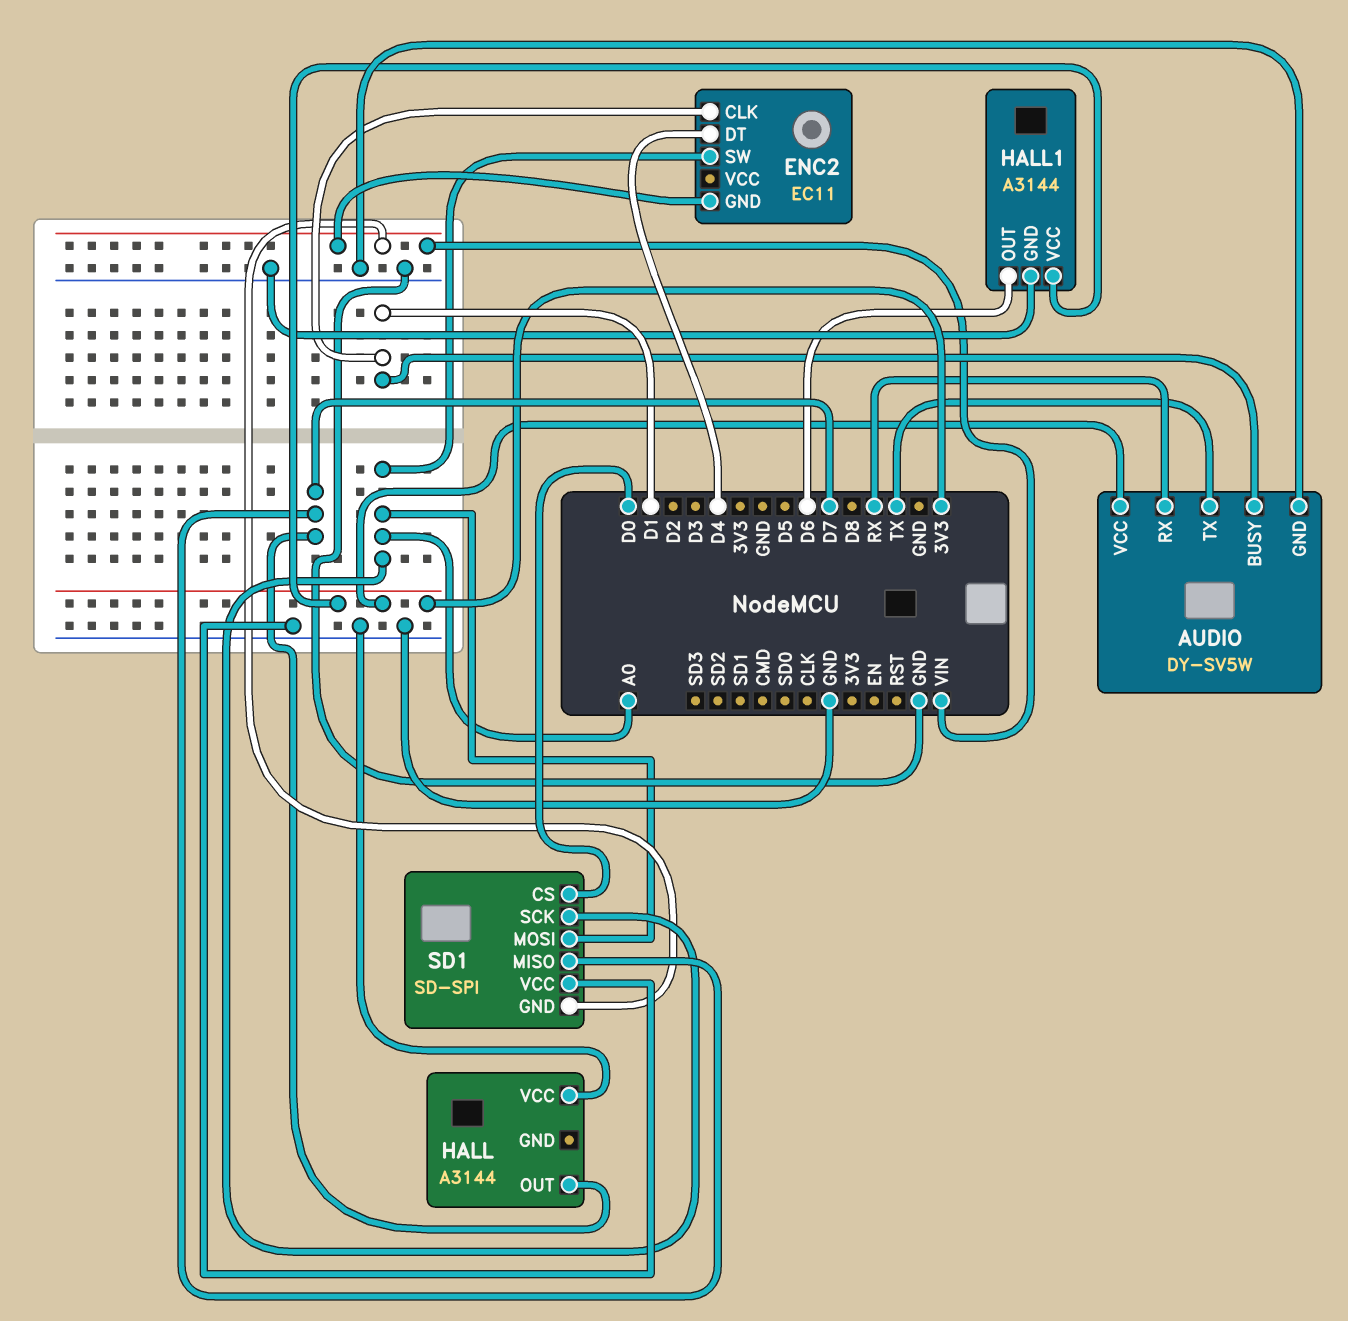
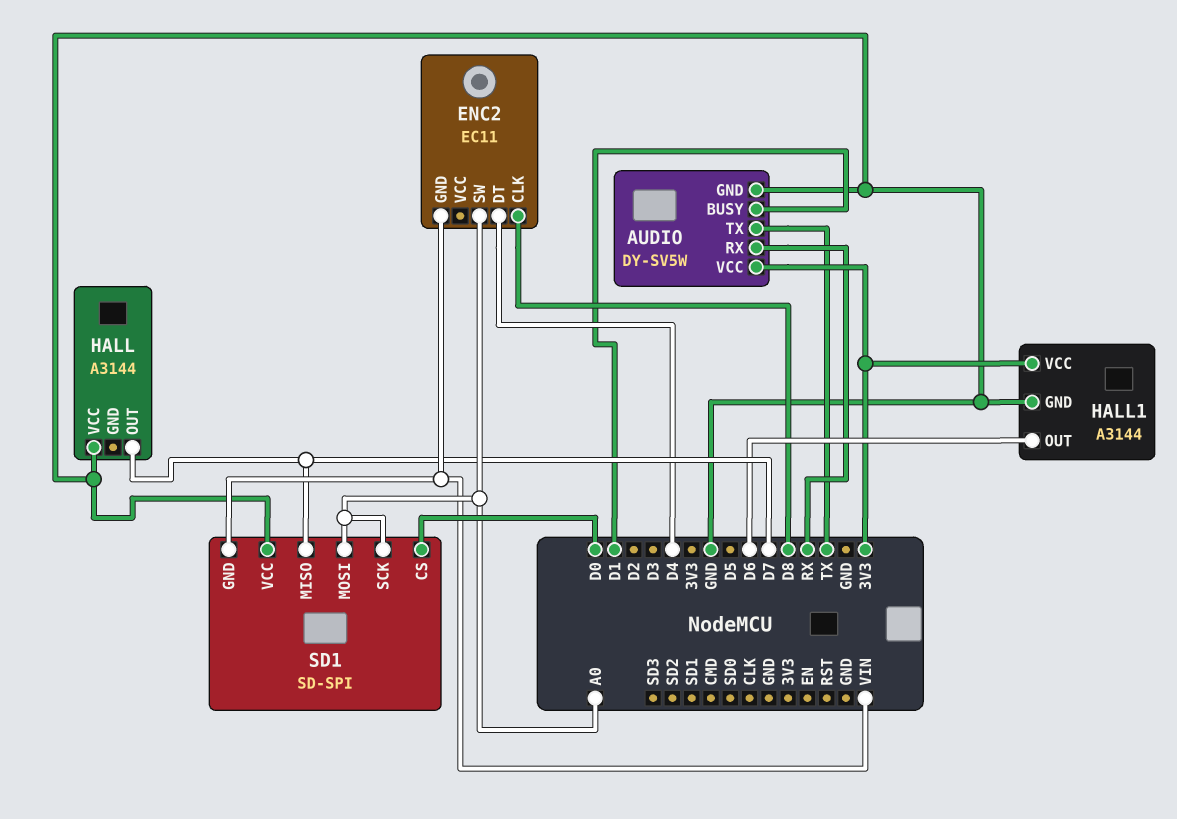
ENC2 pin CLK: D1 -> D8

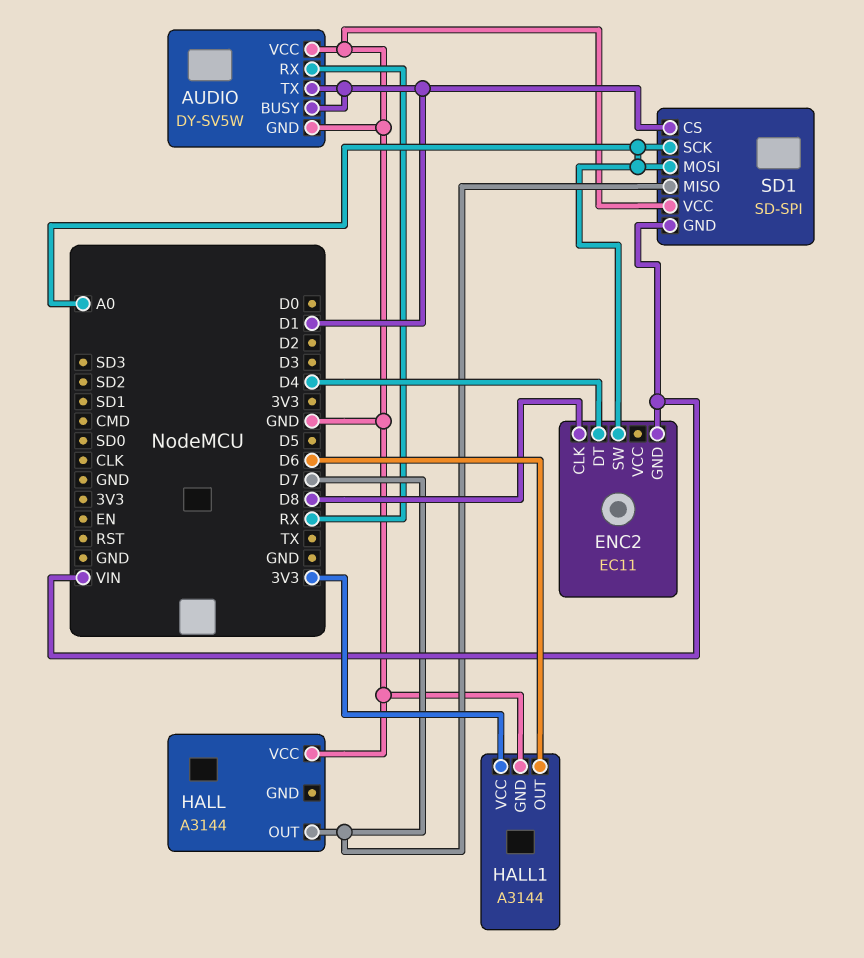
AUDIO pin TX: TX -> D1
AUDIO pin VCC: 3V3 -> GND
SD1 pin CS: D0 -> D1

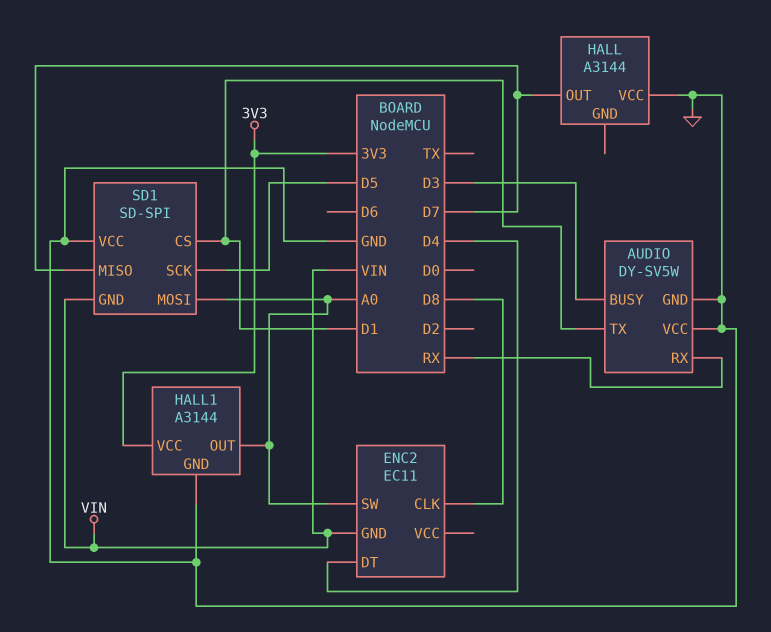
AUDIO pin BUSY: D1 -> D3
HALL1 pin OUT: D6 -> A0
SD1 pin SCK: A0 -> D5

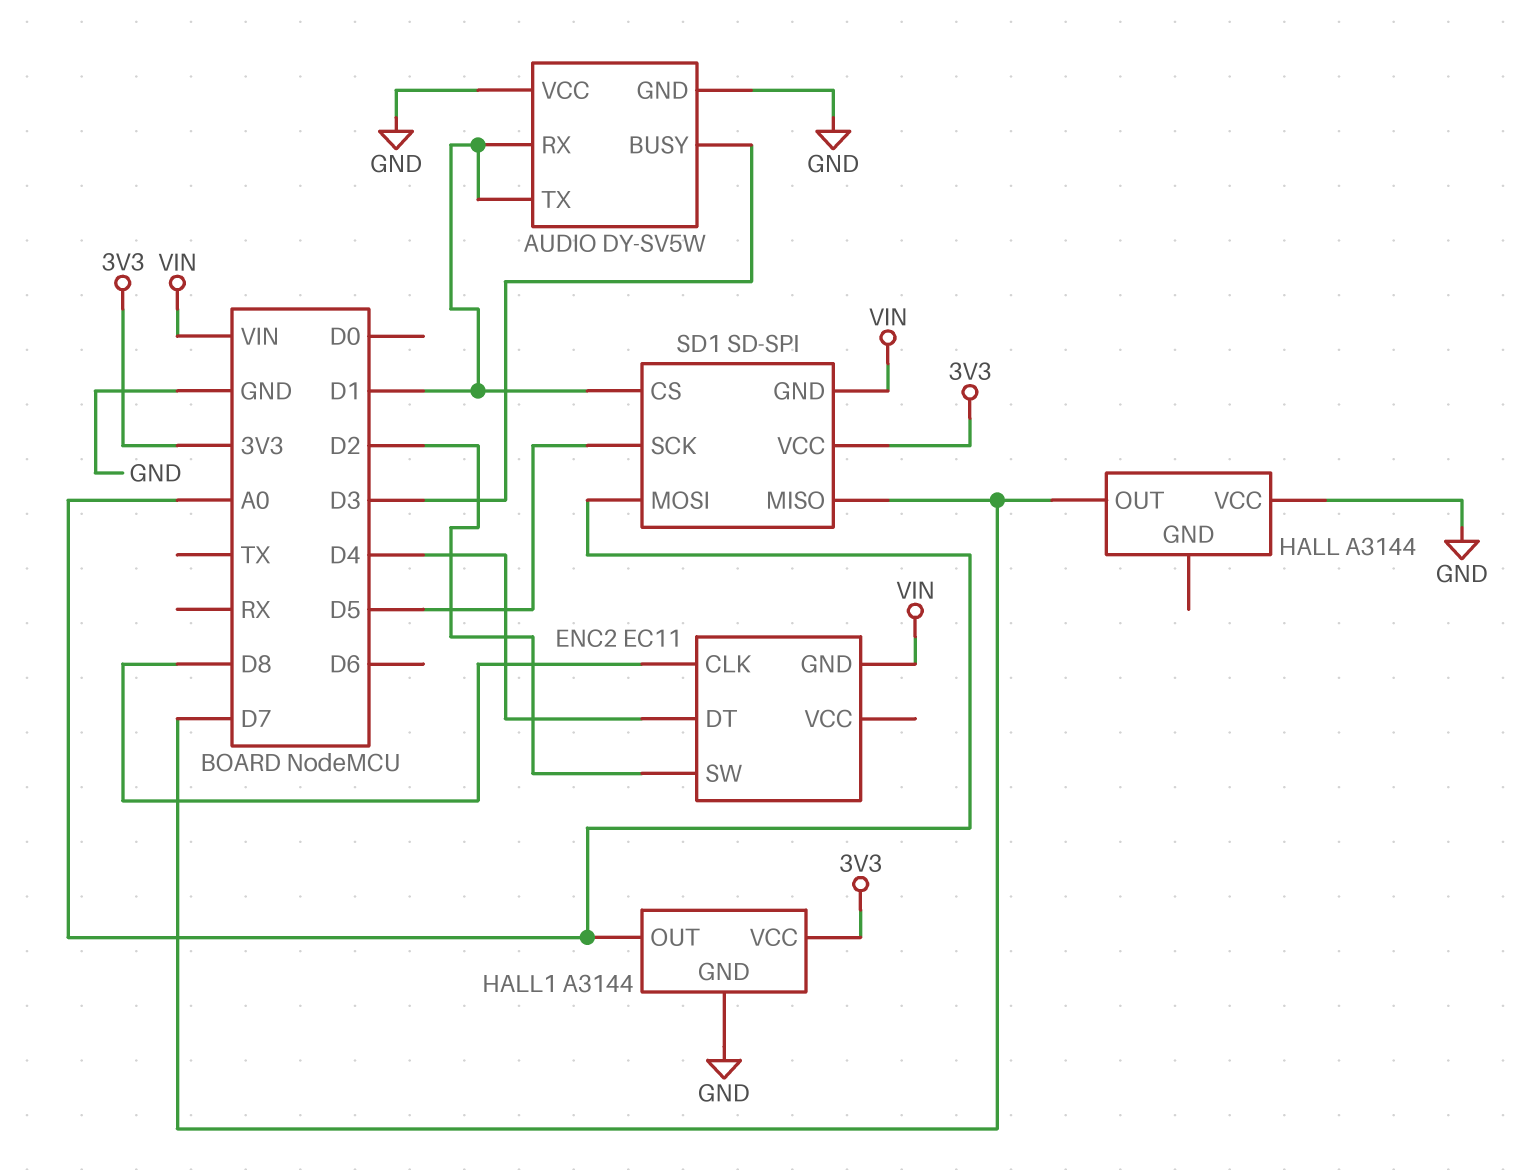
AUDIO pin RX: RX -> D1
ENC2 pin SW: A0 -> D2
SD1 pin VCC: GND -> 3V3

